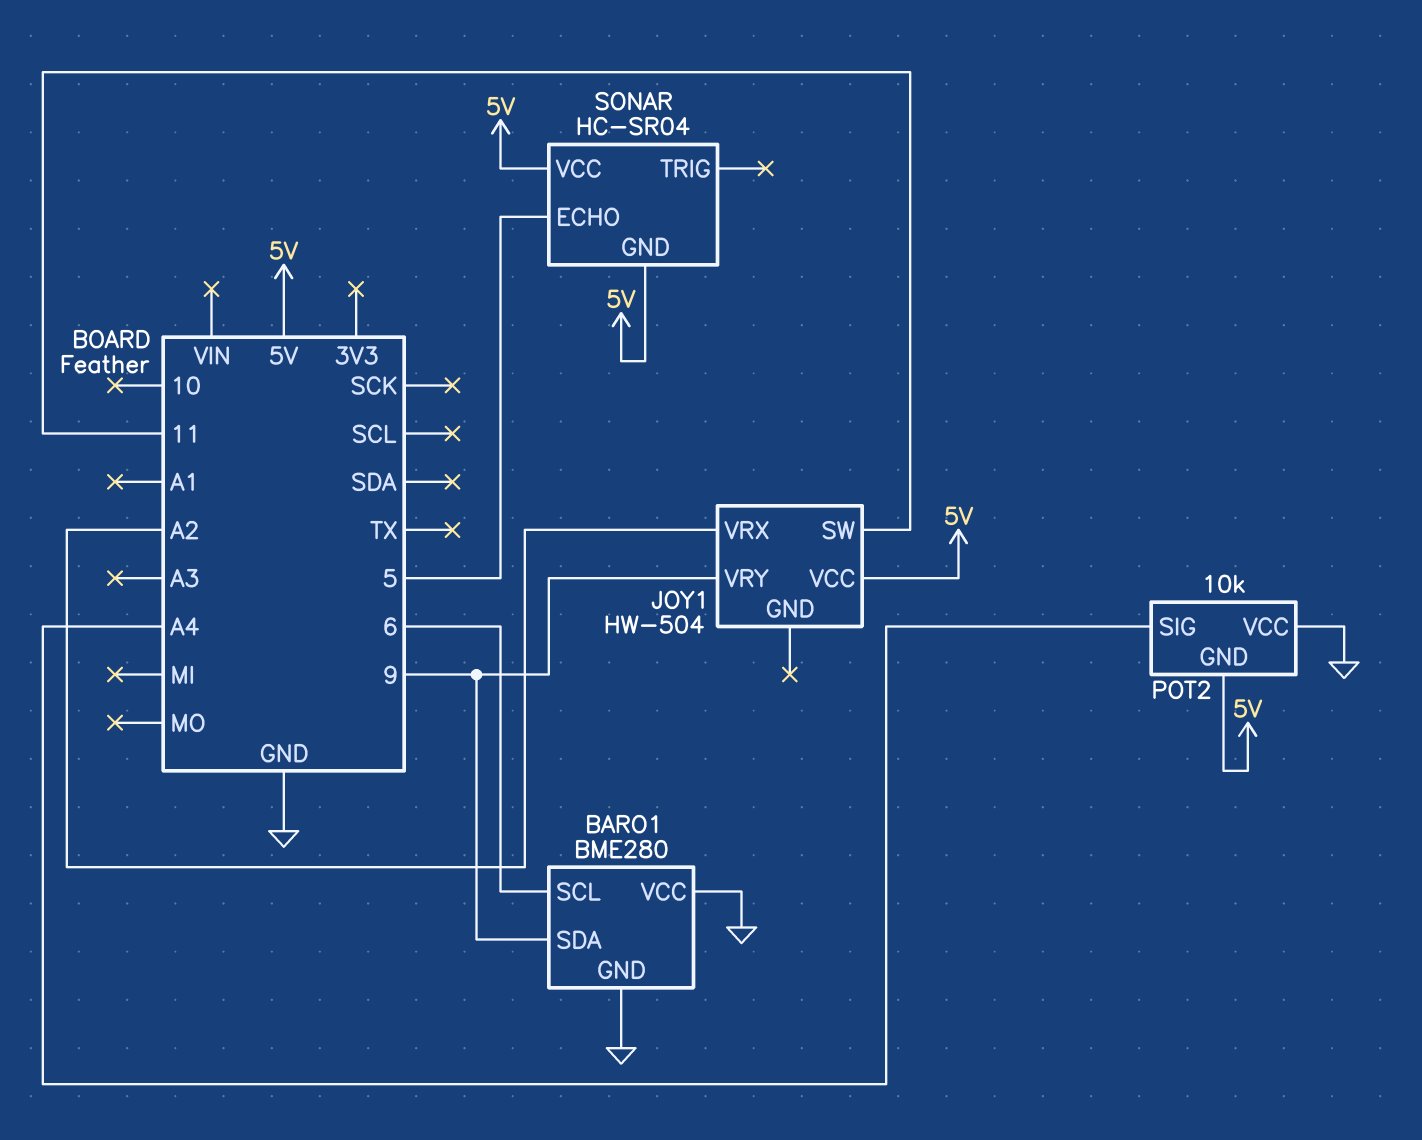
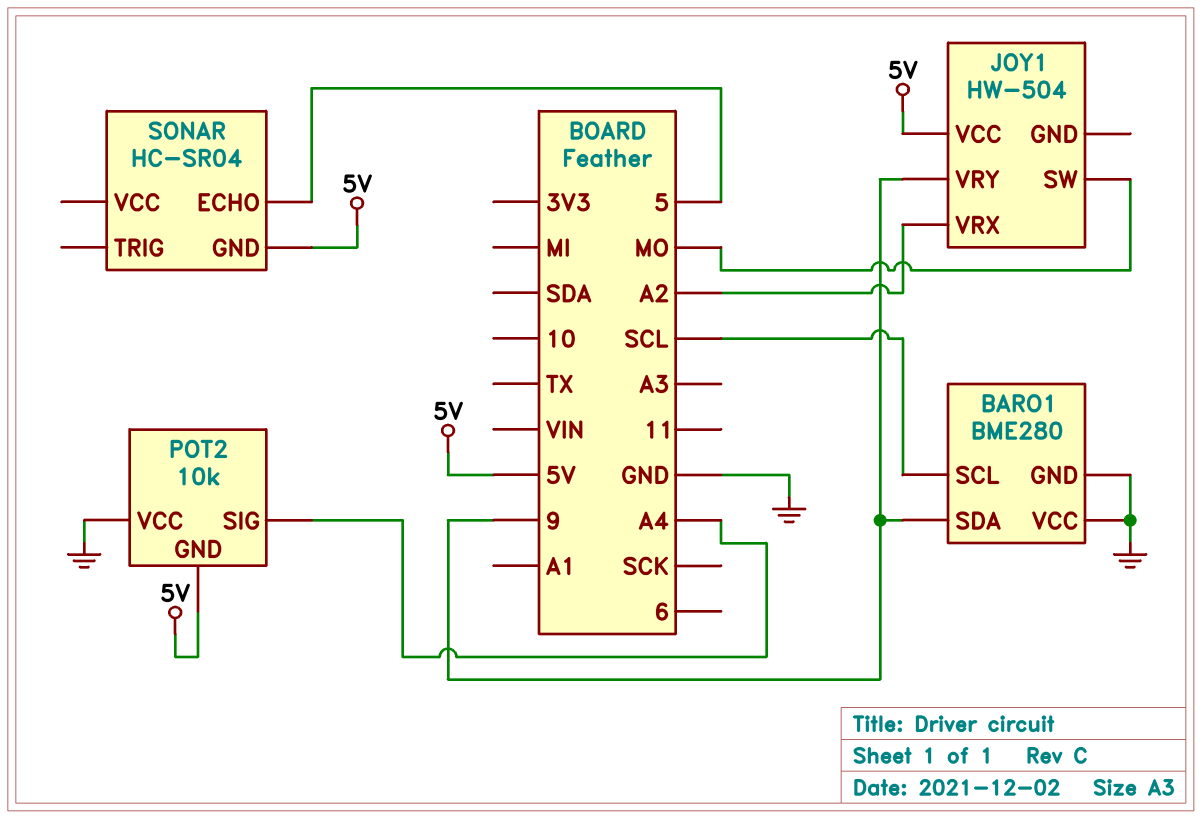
BARO1 pin SCL: 6 -> SCL
JOY1 pin SW: 11 -> MO
SONAR pin VCC: 5V -> none

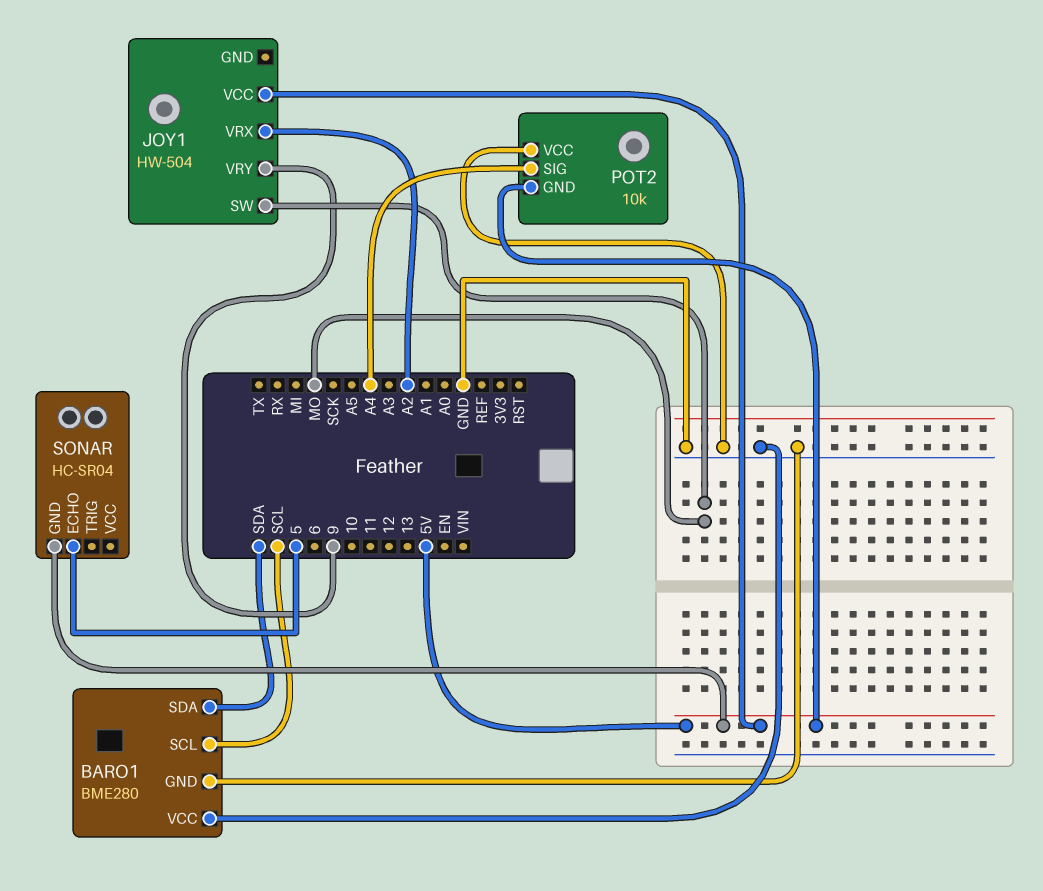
BARO1 pin SDA: 9 -> SDA

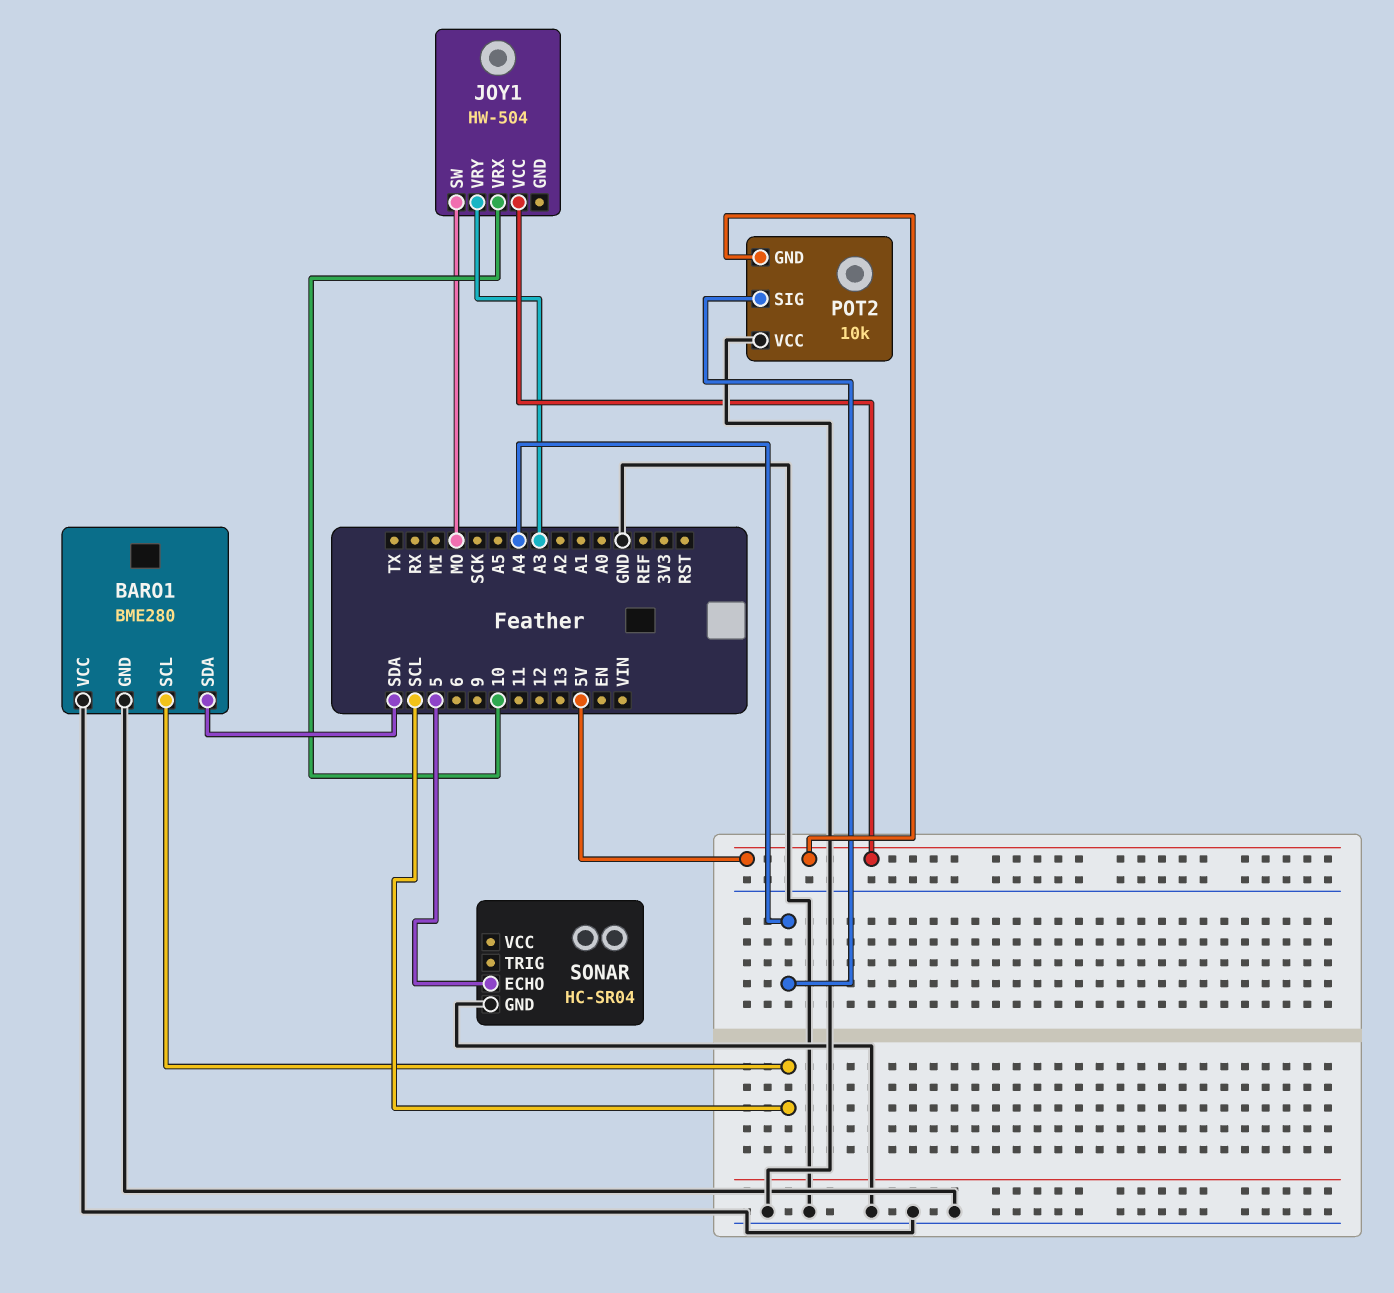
JOY1 pin VRX: A2 -> 10
JOY1 pin VRY: 9 -> A3
SONAR pin GND: 5V -> GND

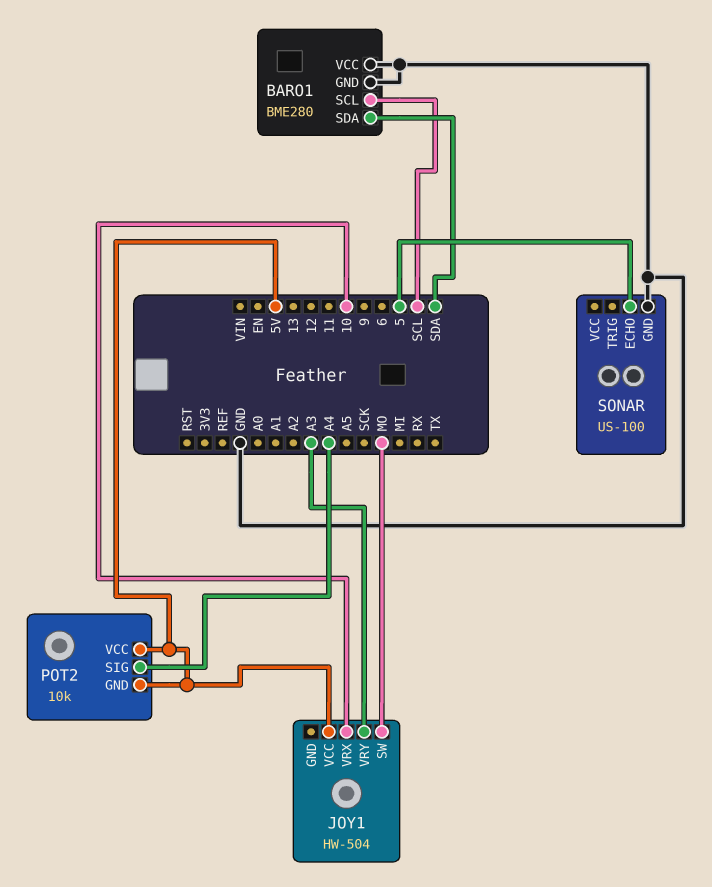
POT2 pin VCC: GND -> 5V
SONAR: HC-SR04 -> US-100

